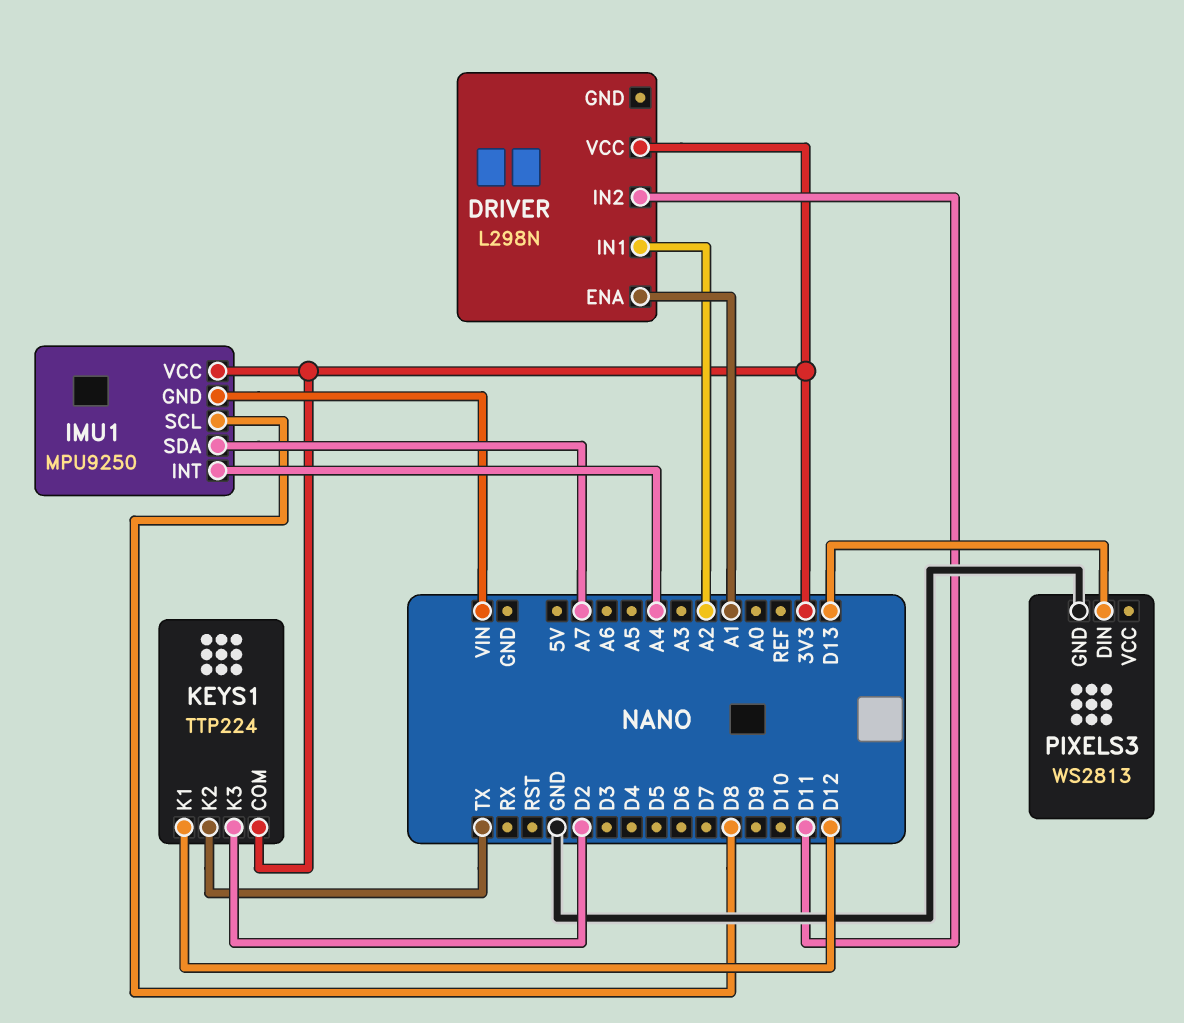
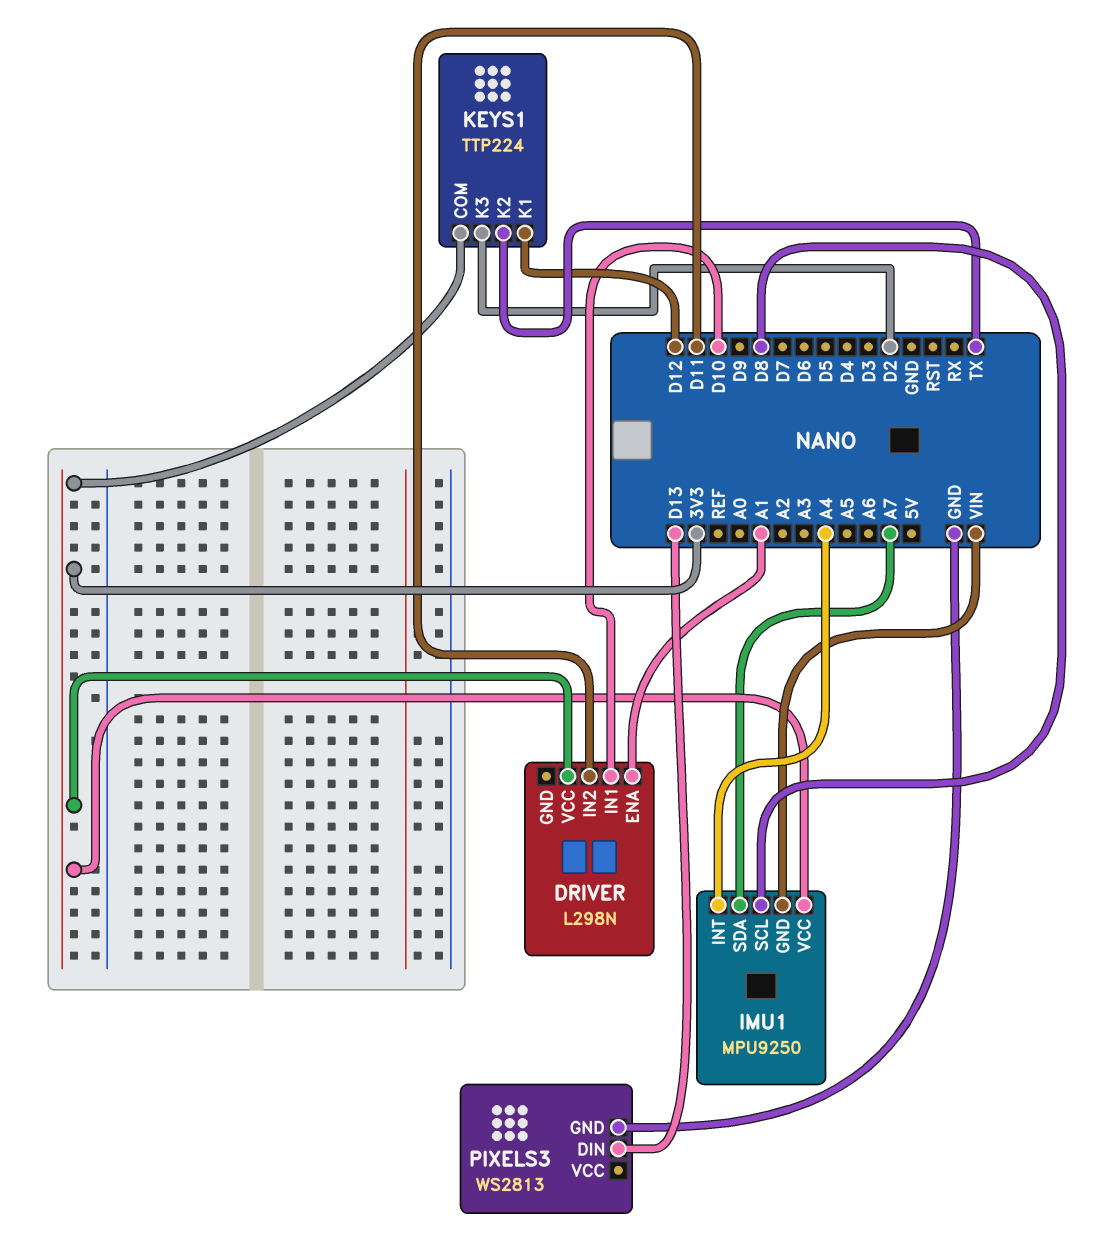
DRIVER pin IN1: A2 -> D10

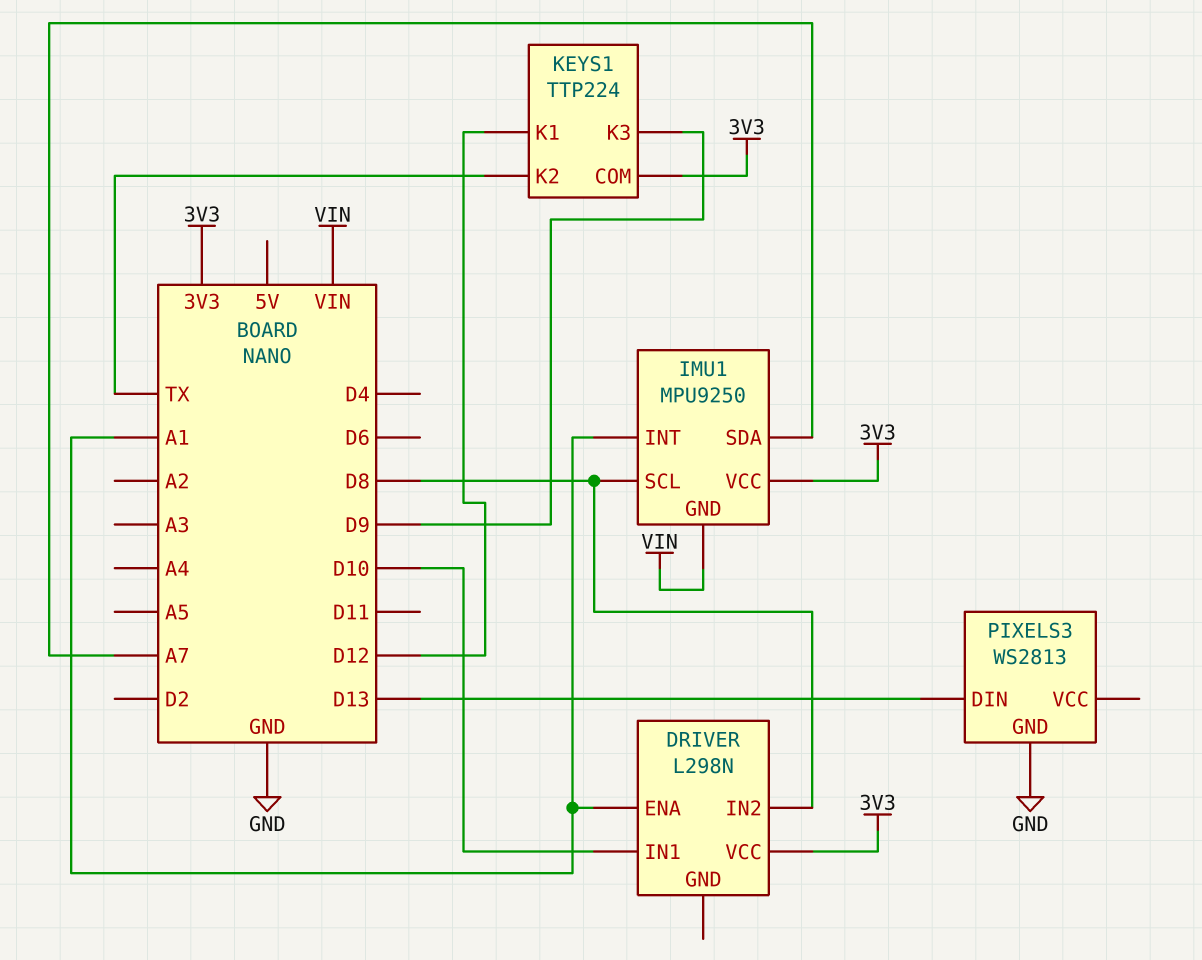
DRIVER pin IN2: D11 -> D8
IMU1 pin INT: A4 -> A1
KEYS1 pin K3: D2 -> D9

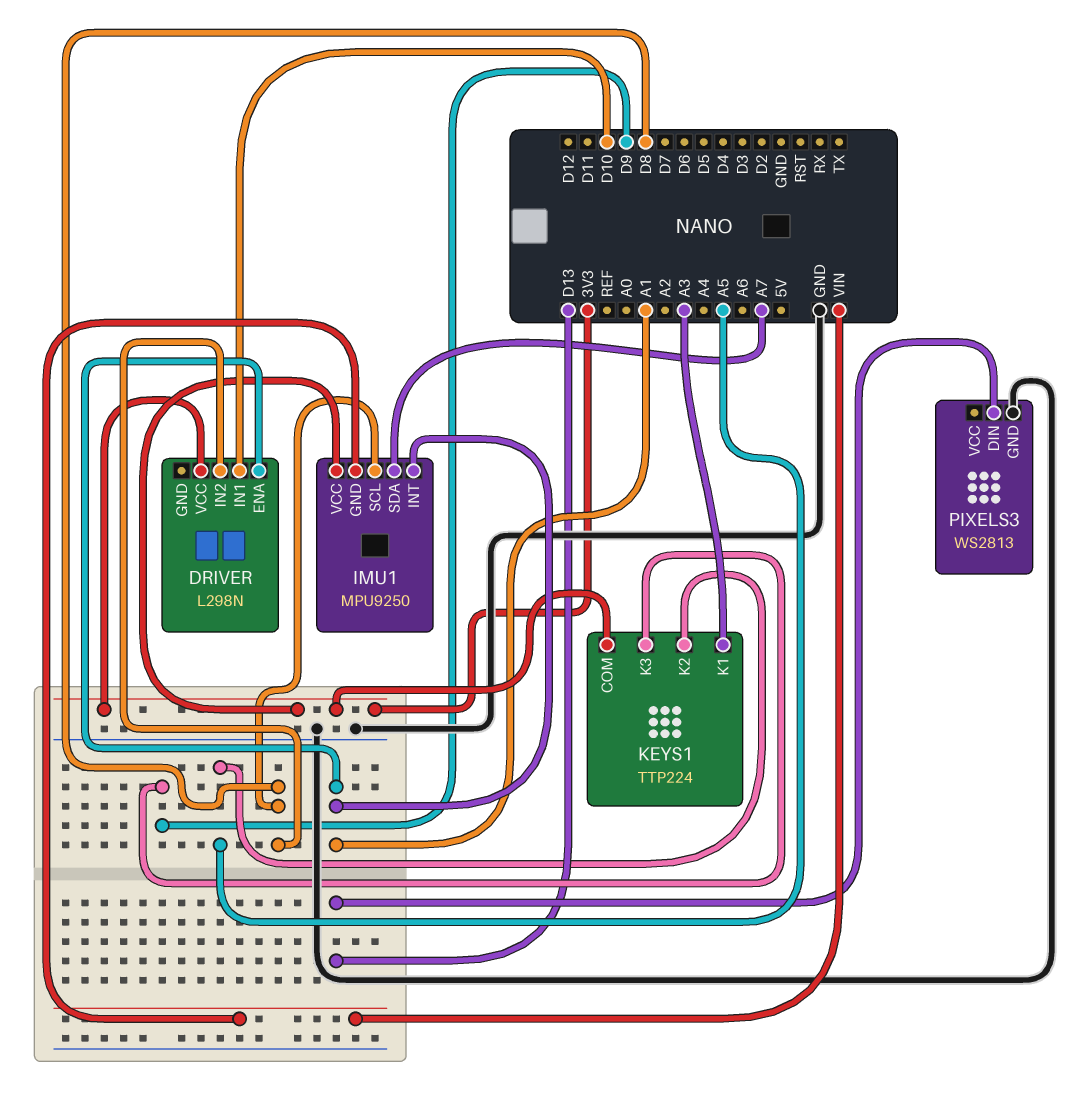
KEYS1 pin K1: D12 -> A3
KEYS1 pin K2: TX -> A5

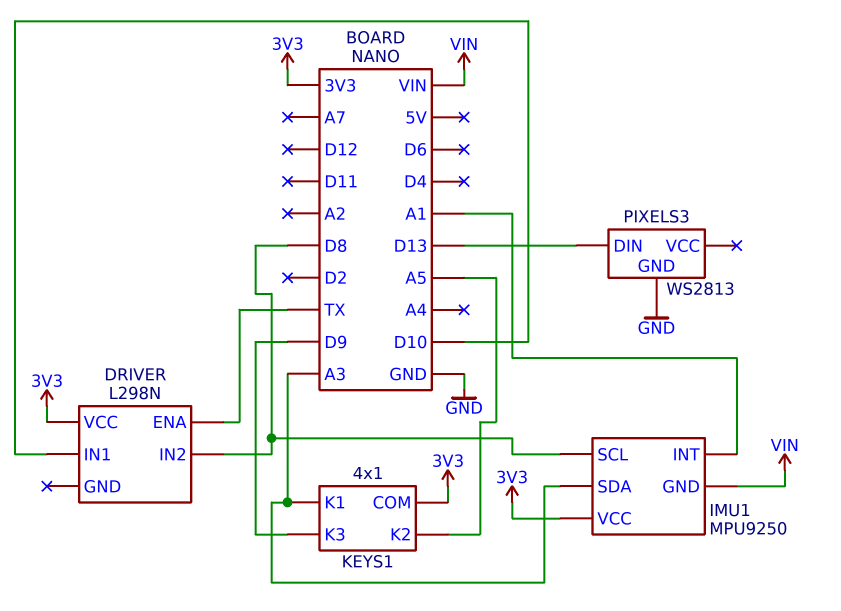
DRIVER pin ENA: A1 -> TX
IMU1 pin SDA: A7 -> A3
KEYS1: TTP224 -> 4x1

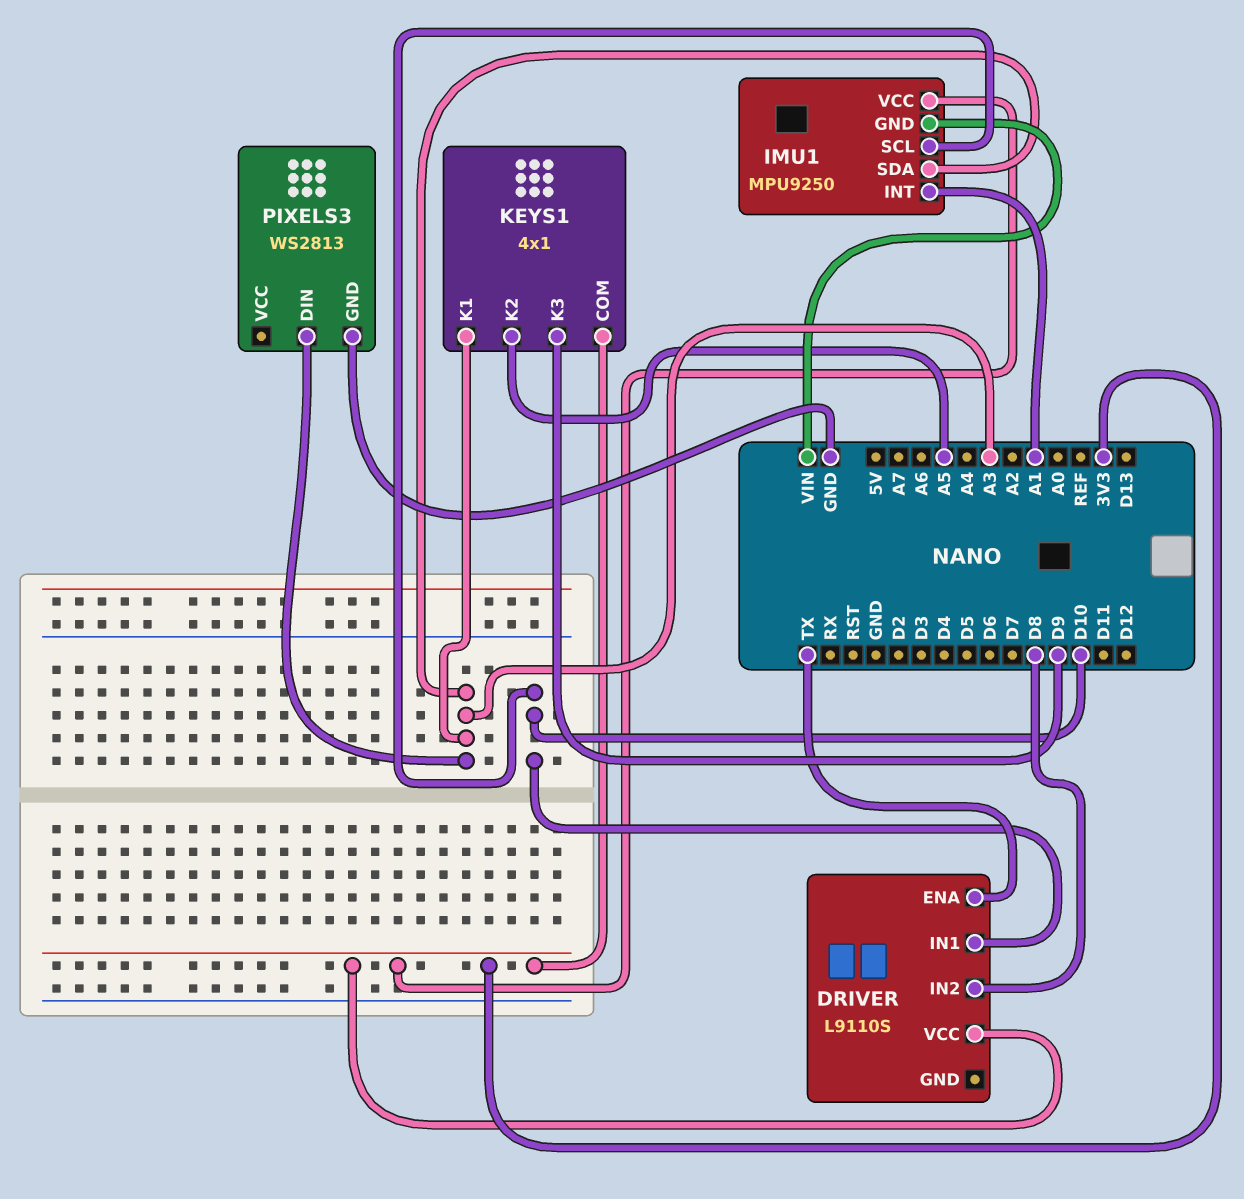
DRIVER: L298N -> L9110S
IMU1 pin SCL: D8 -> D10
PIXELS3 pin DIN: D13 -> A3

